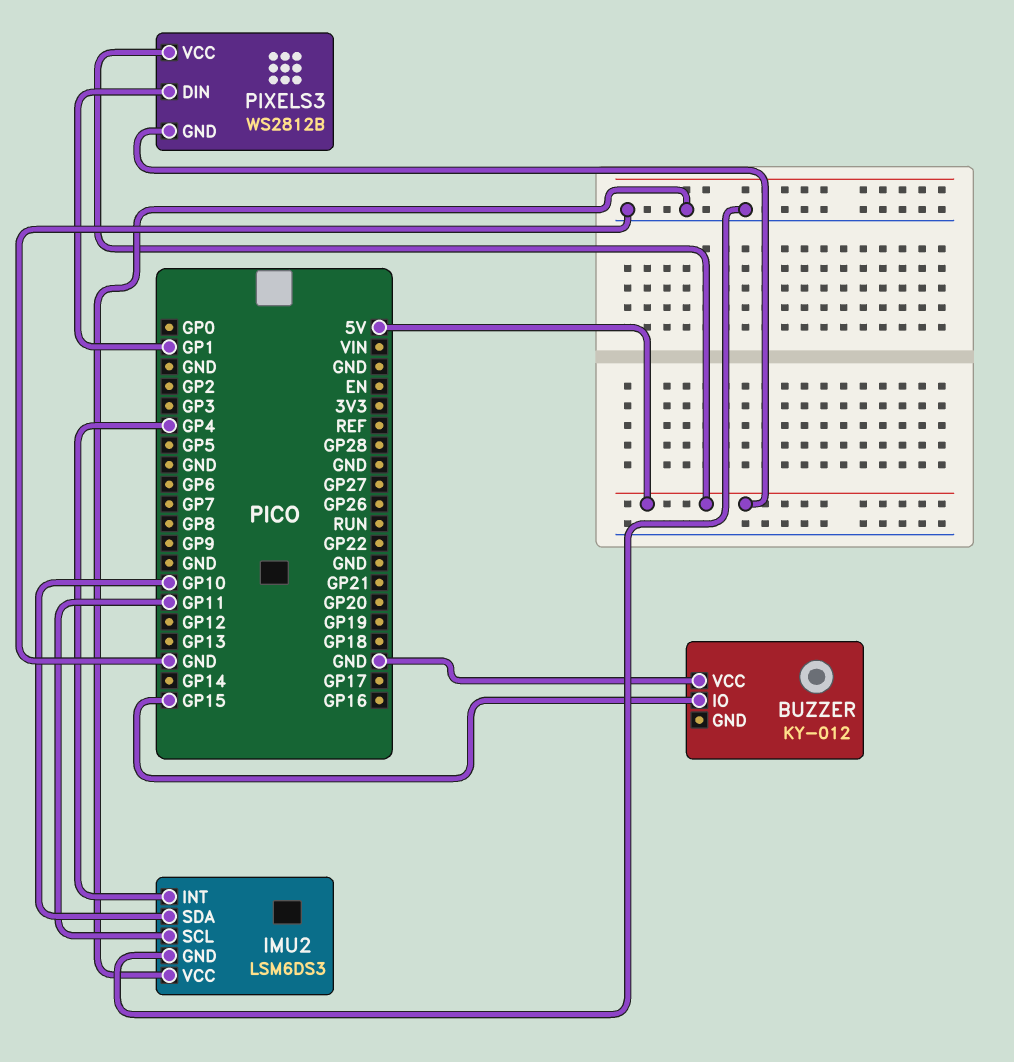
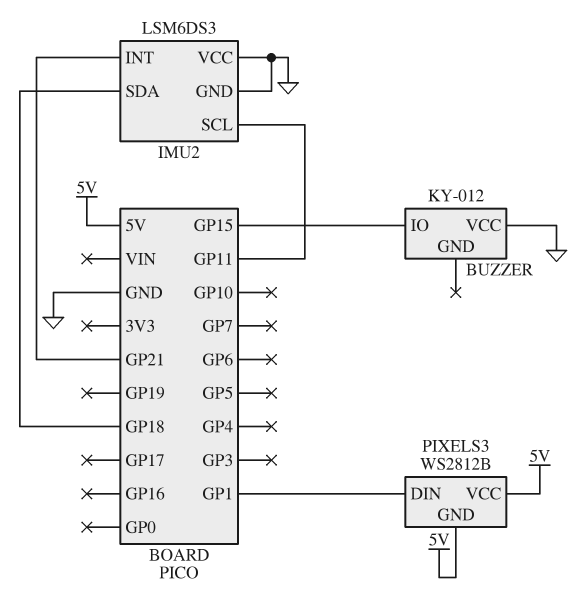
IMU2 pin INT: GP4 -> GP21
IMU2 pin SDA: GP10 -> GP18

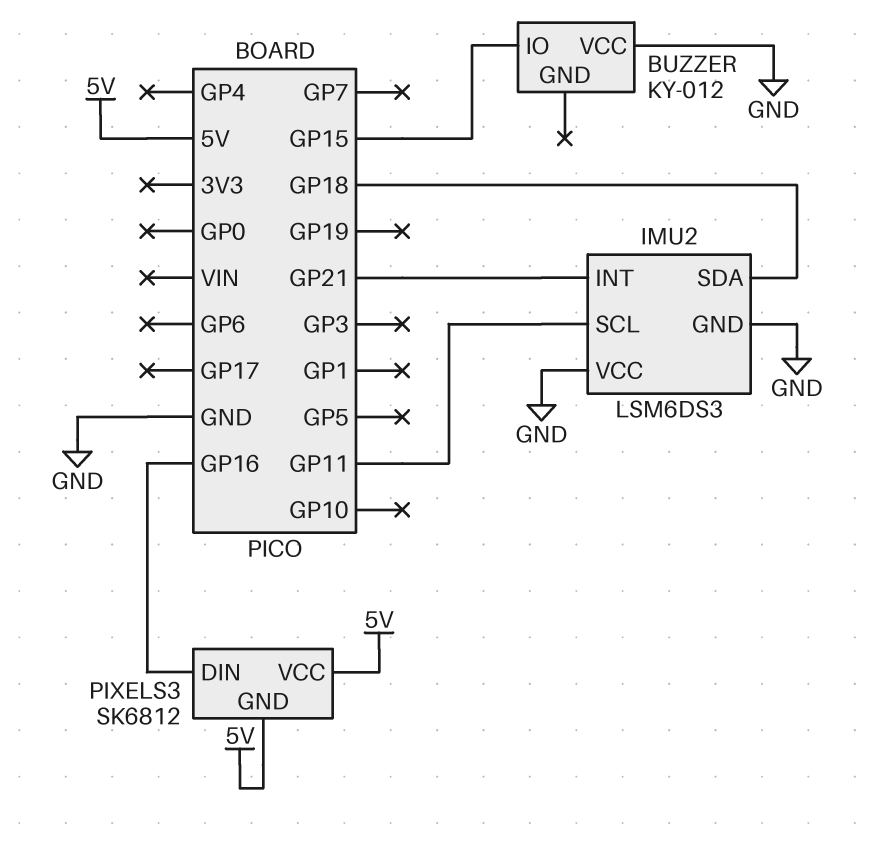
PIXELS3: WS2812B -> SK6812
PIXELS3 pin DIN: GP1 -> GP16

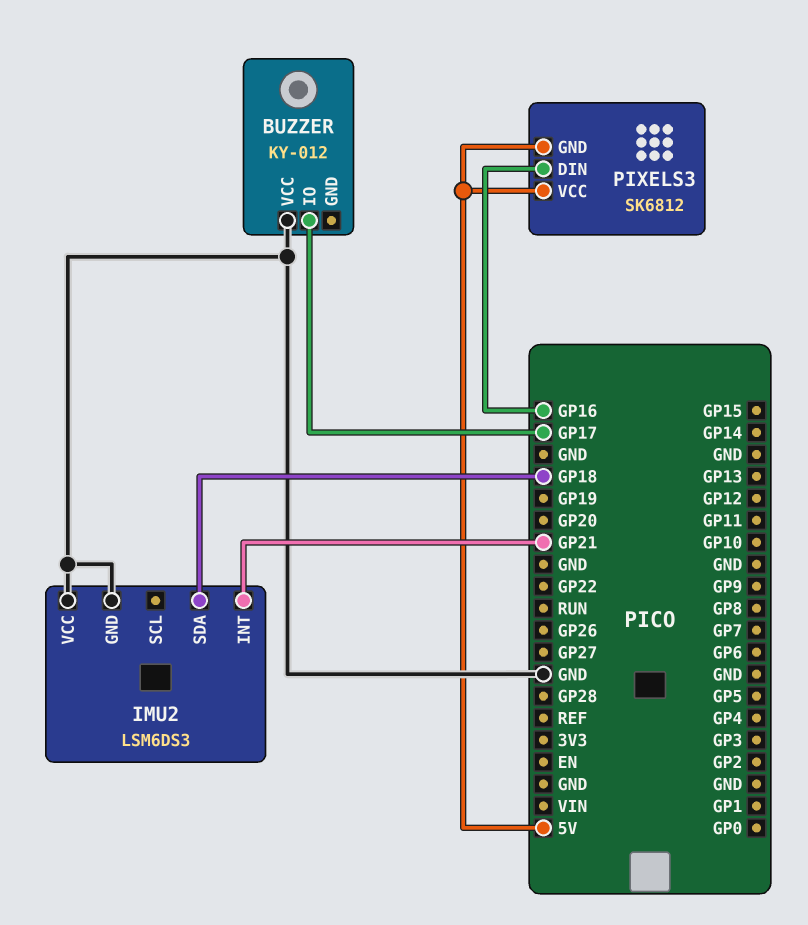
BUZZER pin IO: GP15 -> GP17
IMU2 pin SCL: GP11 -> none

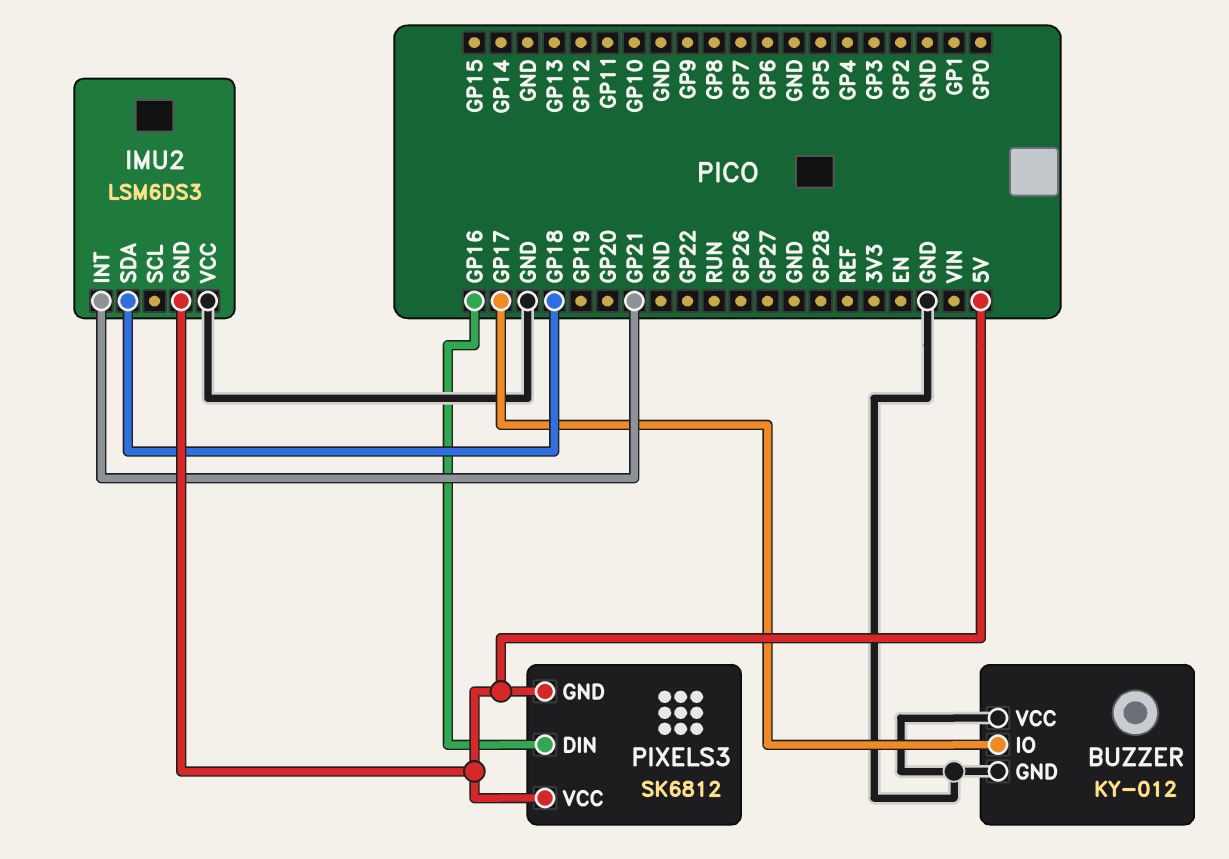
BUZZER pin GND: none -> GND
IMU2 pin GND: GND -> 5V

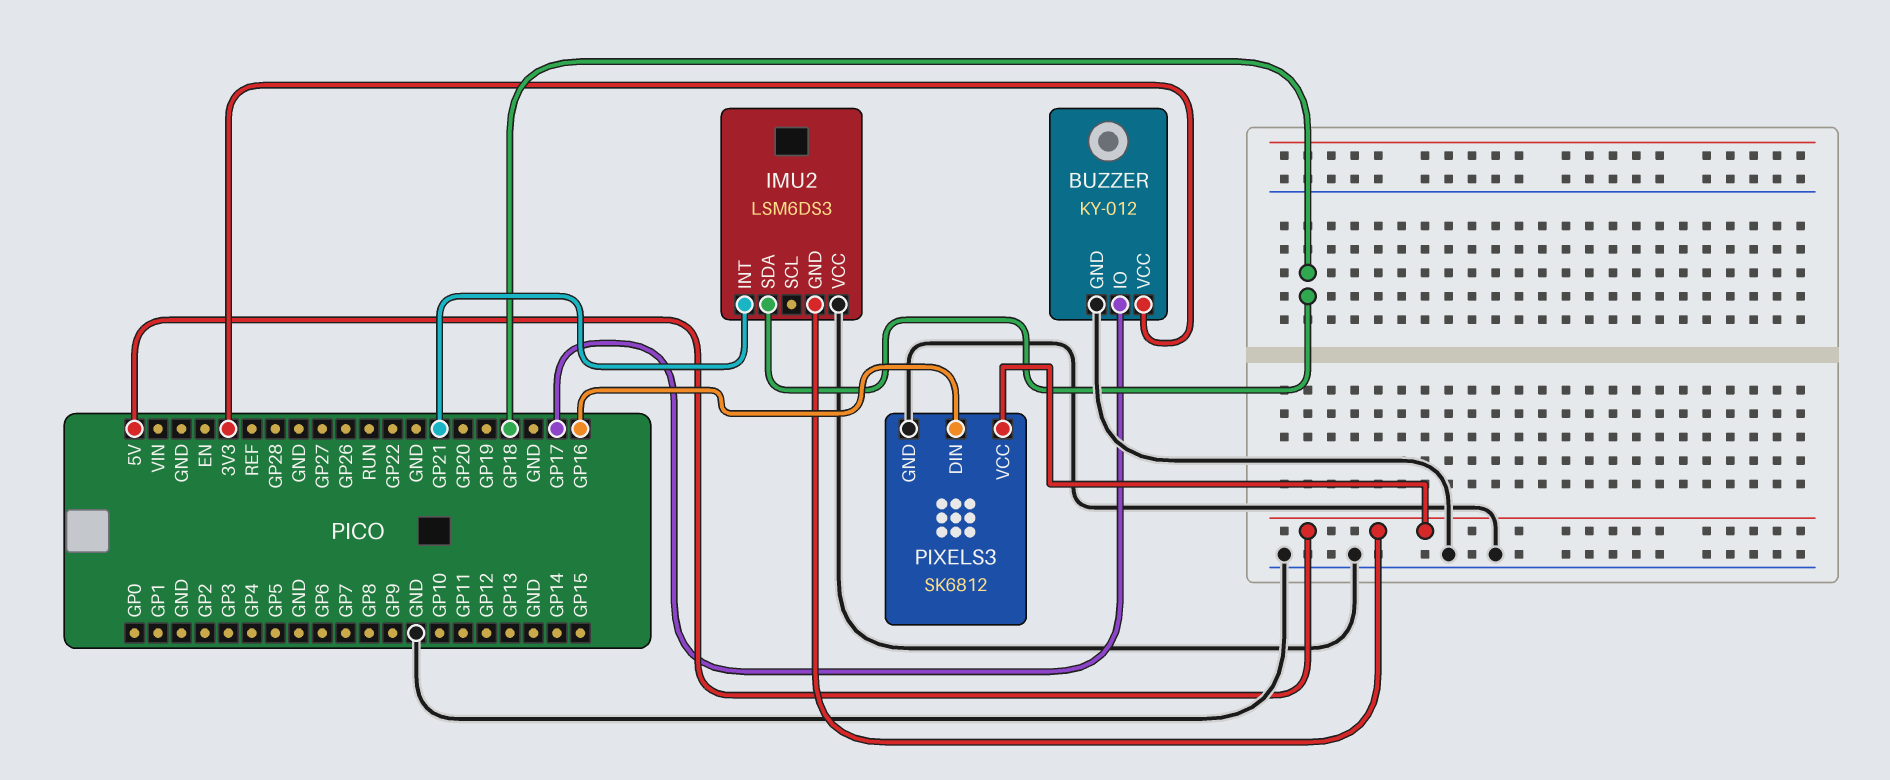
BUZZER pin VCC: GND -> 3V3
PIXELS3 pin GND: 5V -> GND

